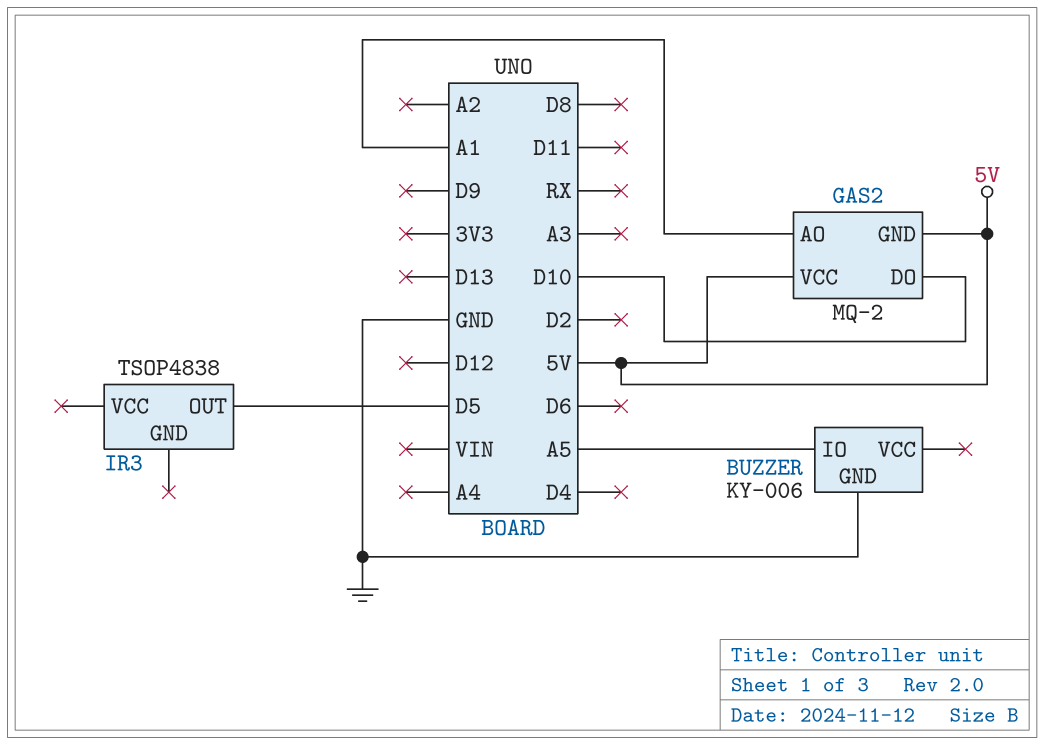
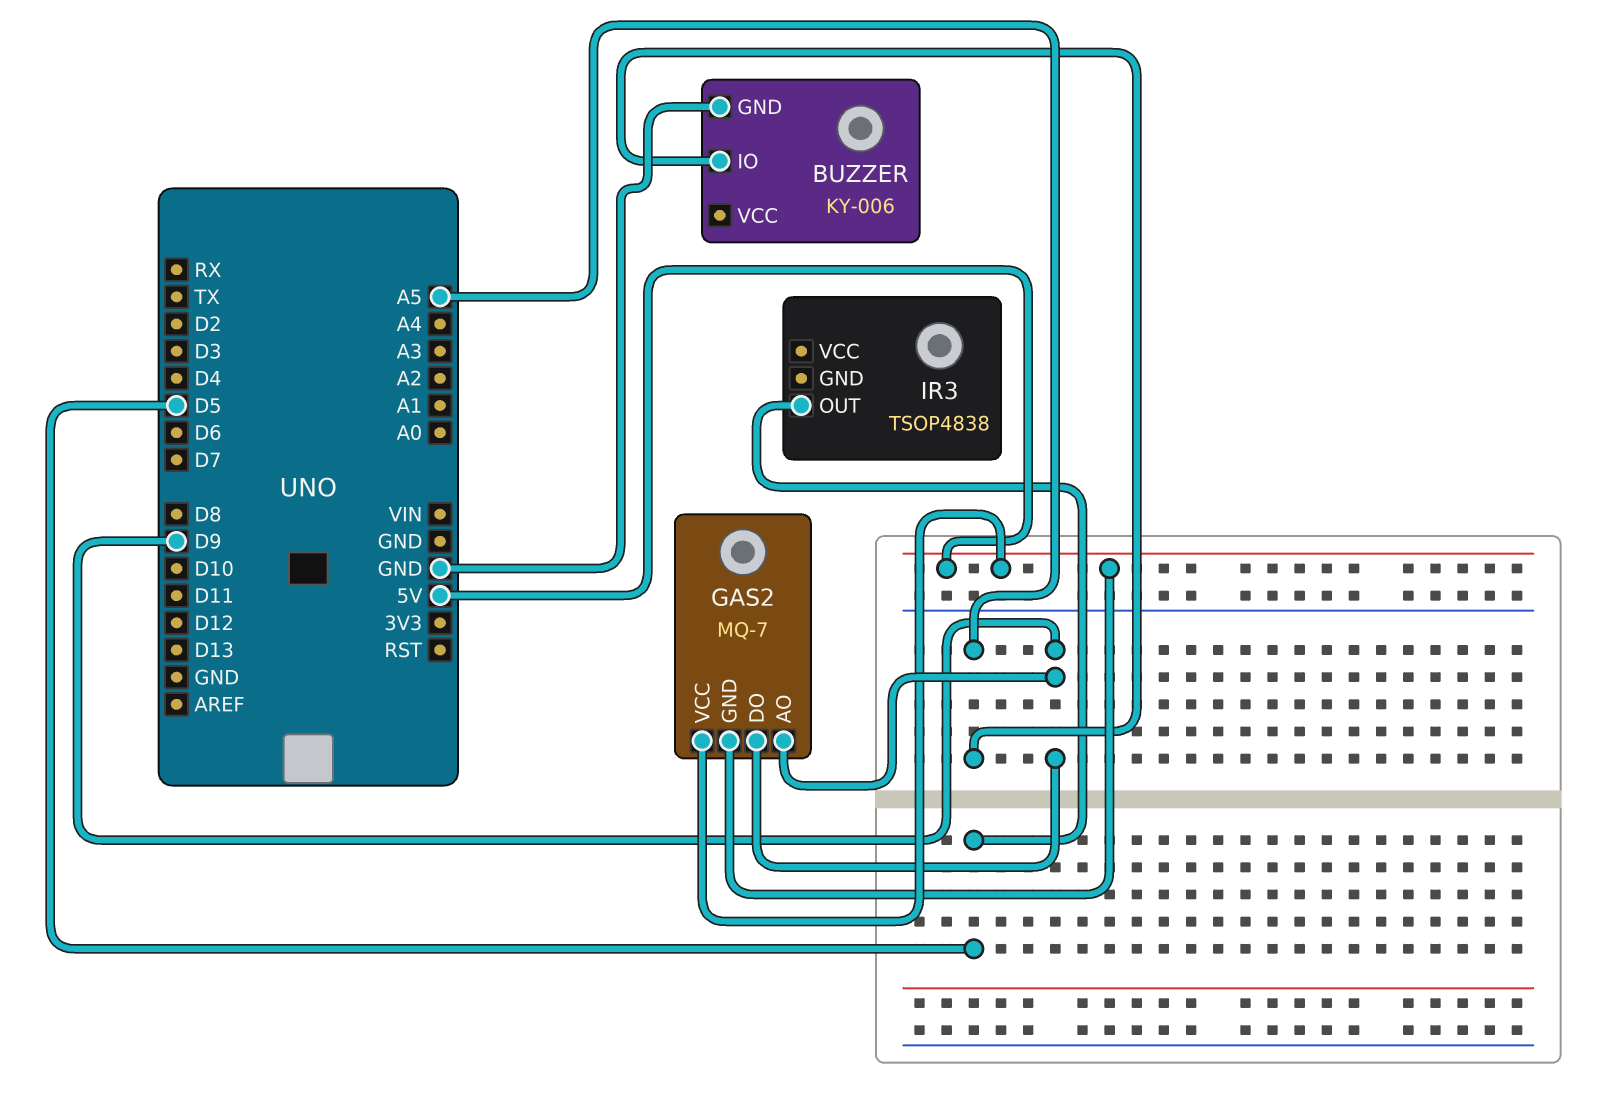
GAS2: MQ-2 -> MQ-7
GAS2 pin AO: A1 -> D9
GAS2 pin DO: D10 -> D9

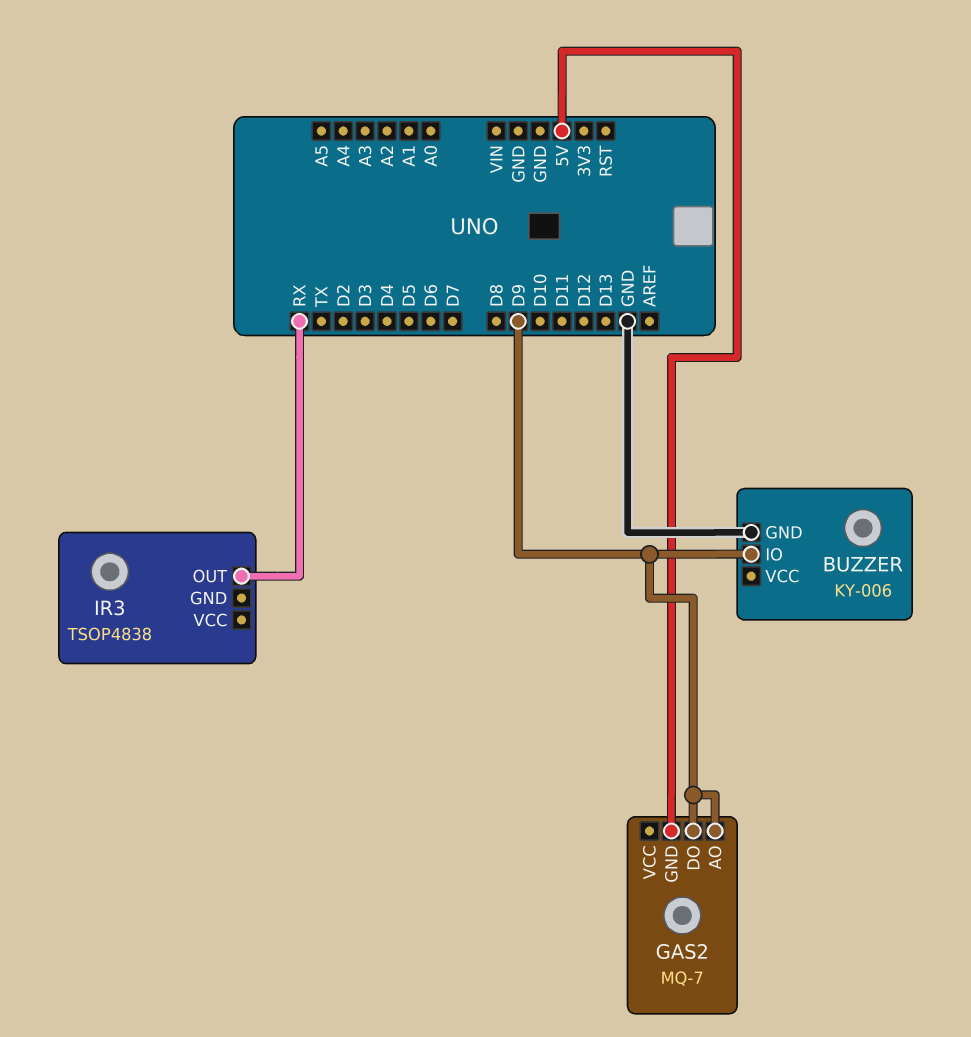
BUZZER pin IO: A5 -> D9
GAS2 pin VCC: 5V -> none
IR3 pin OUT: D5 -> RX

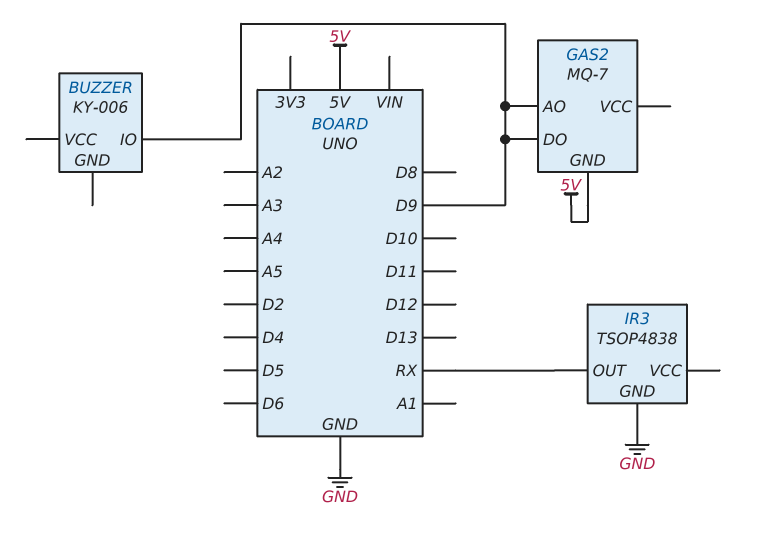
BUZZER pin GND: GND -> none
IR3 pin GND: none -> GND

